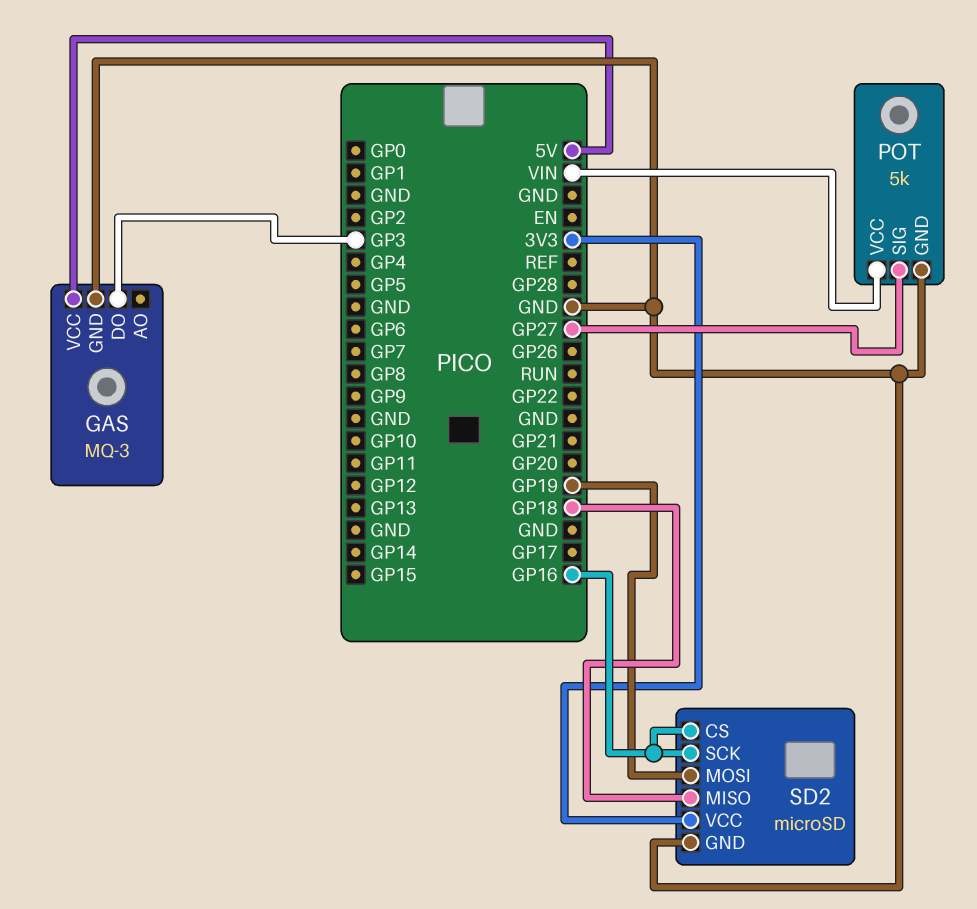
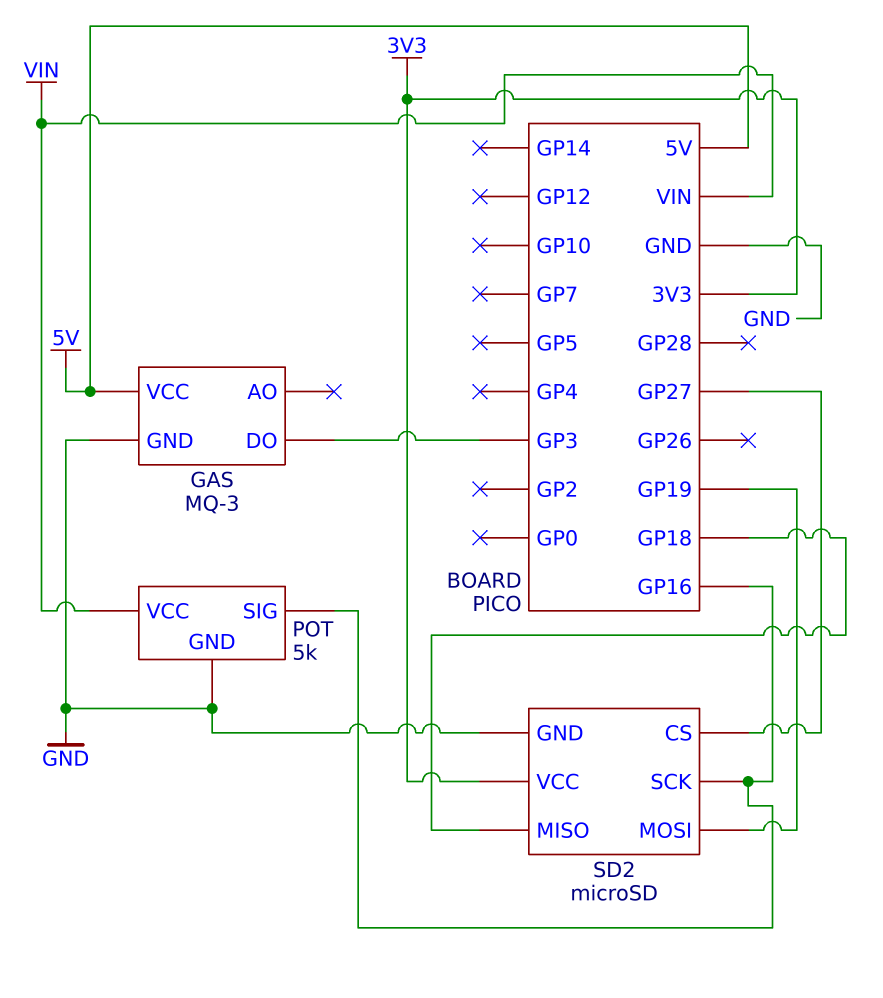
POT pin SIG: GP27 -> GP16
SD2 pin CS: GP16 -> GP27

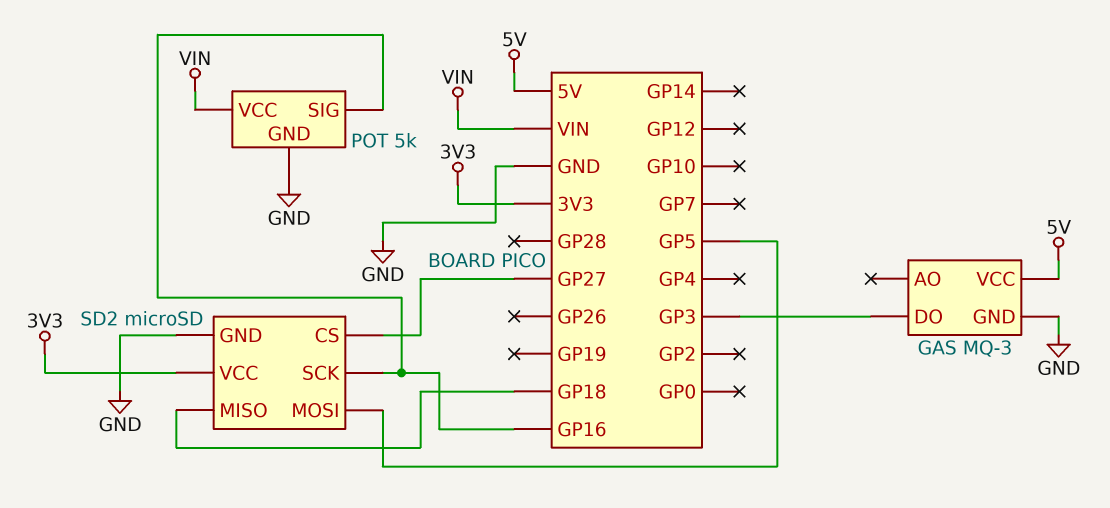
SD2 pin MOSI: GP19 -> GP5

